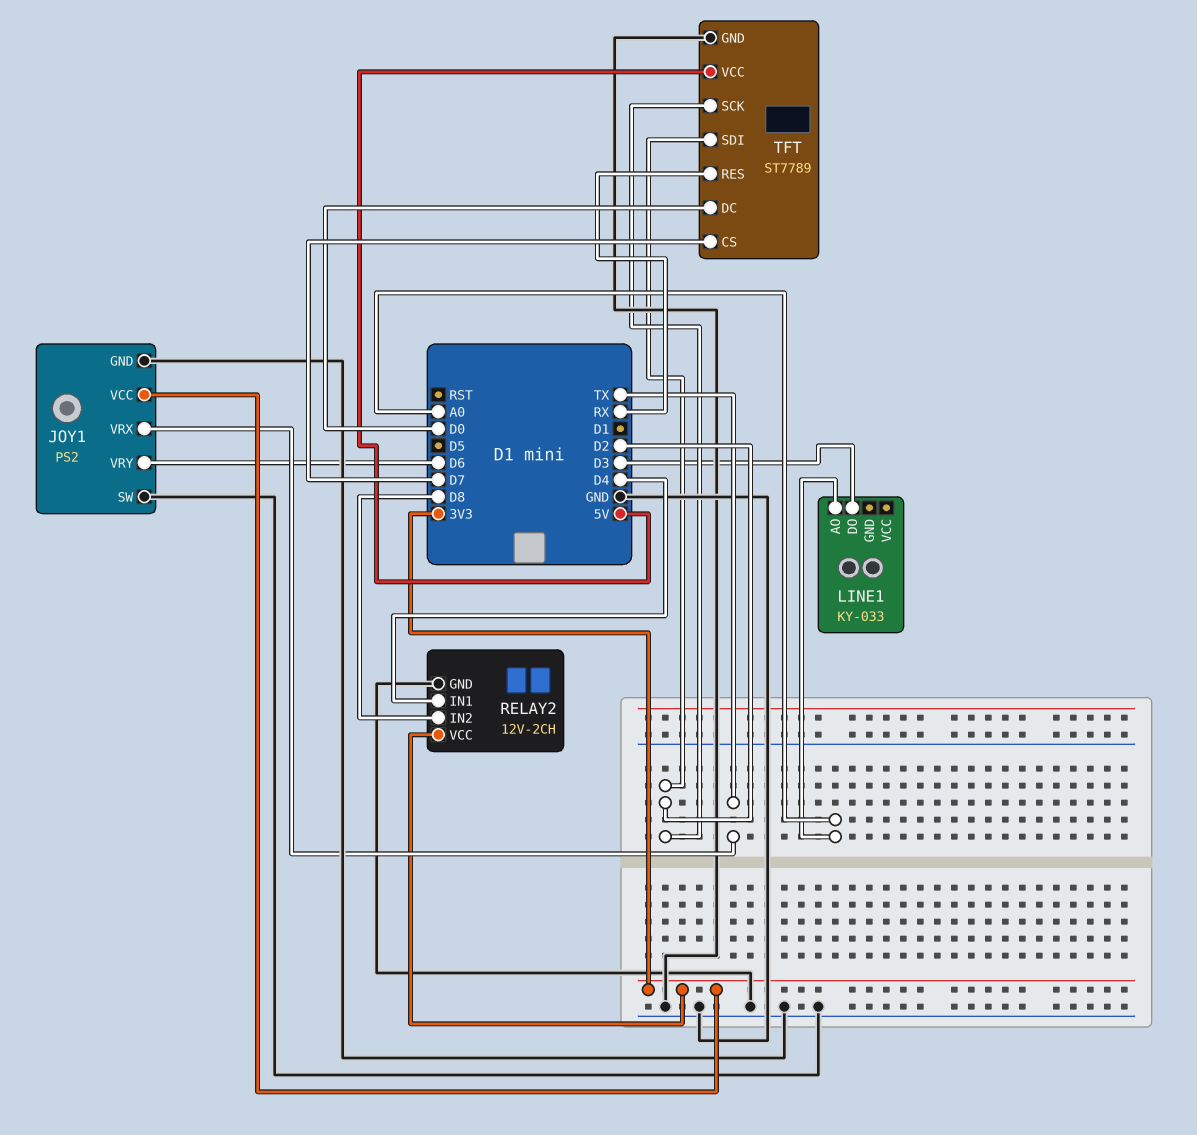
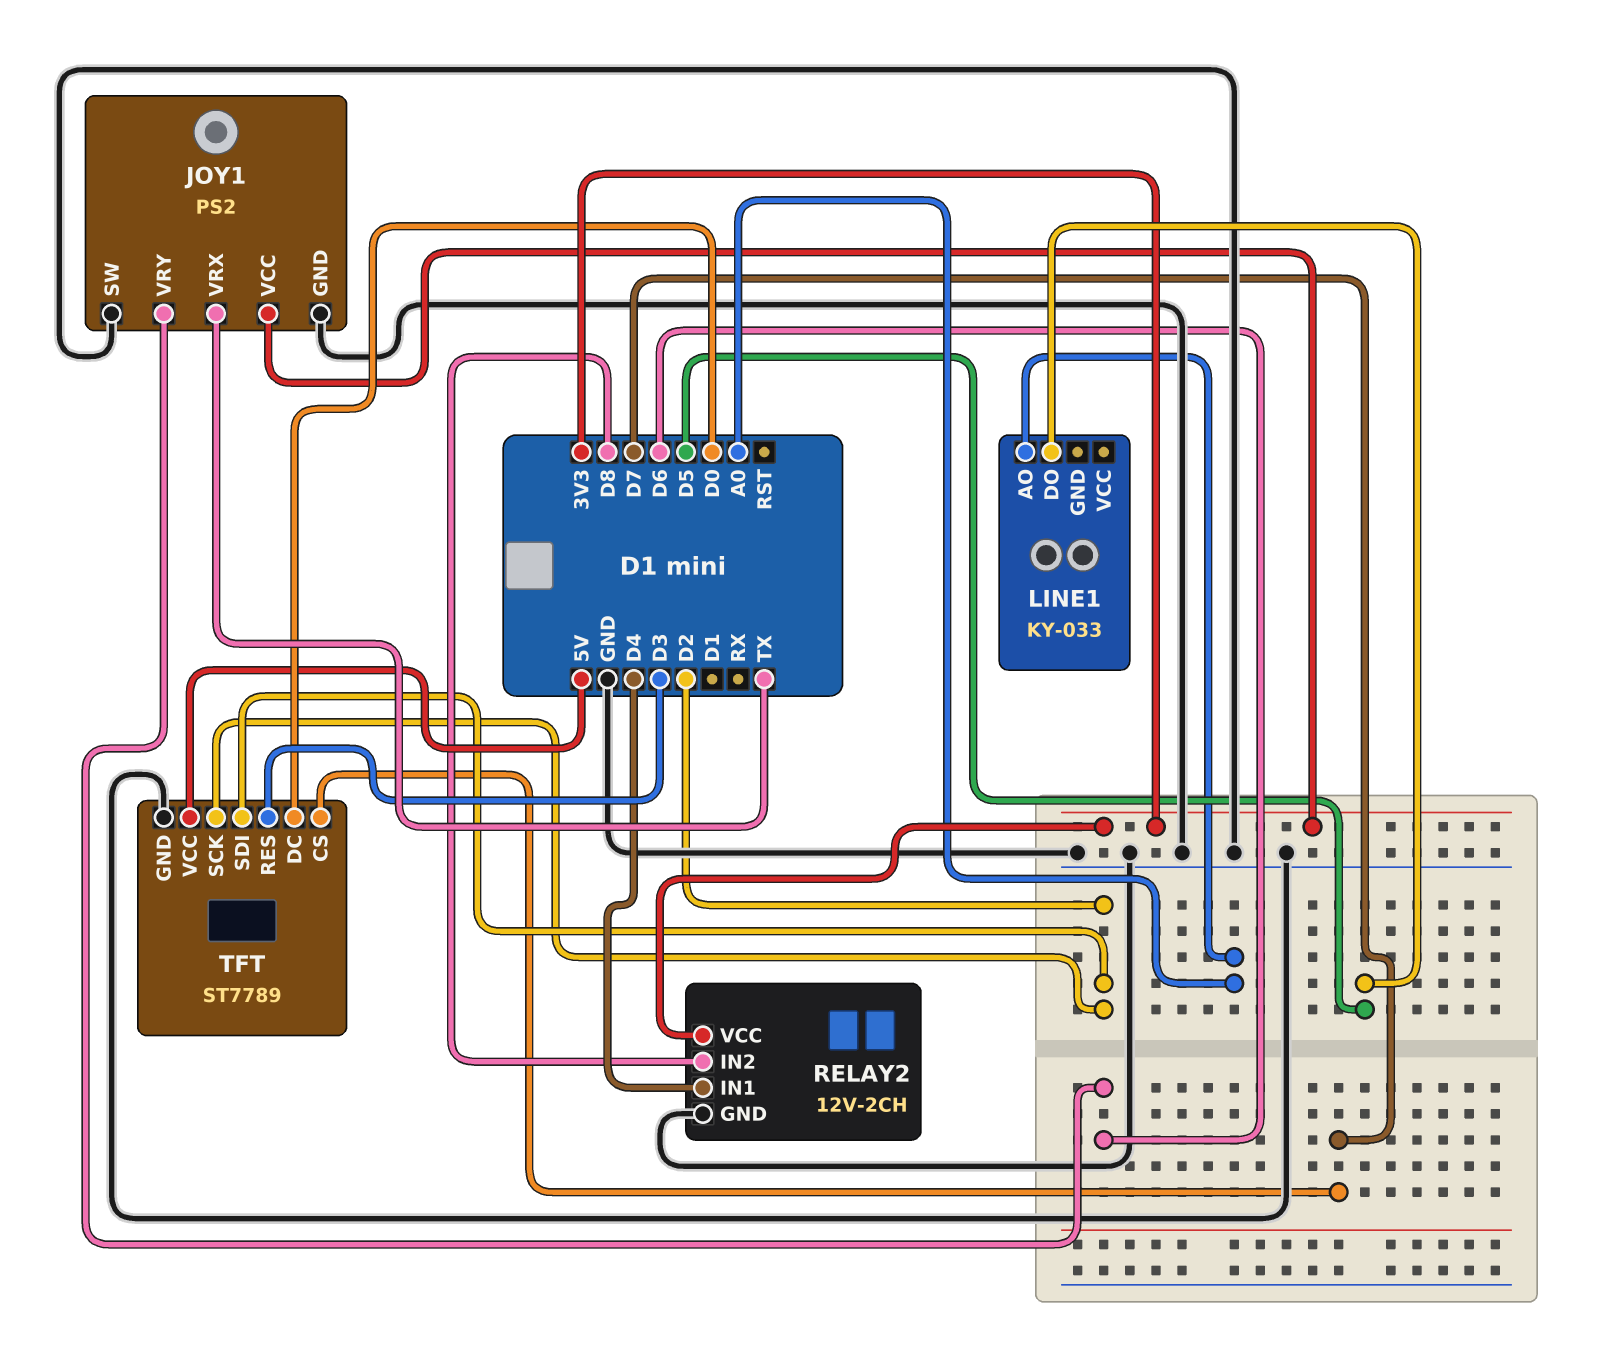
LINE1 pin DO: D3 -> D5
TFT pin RES: RX -> D3

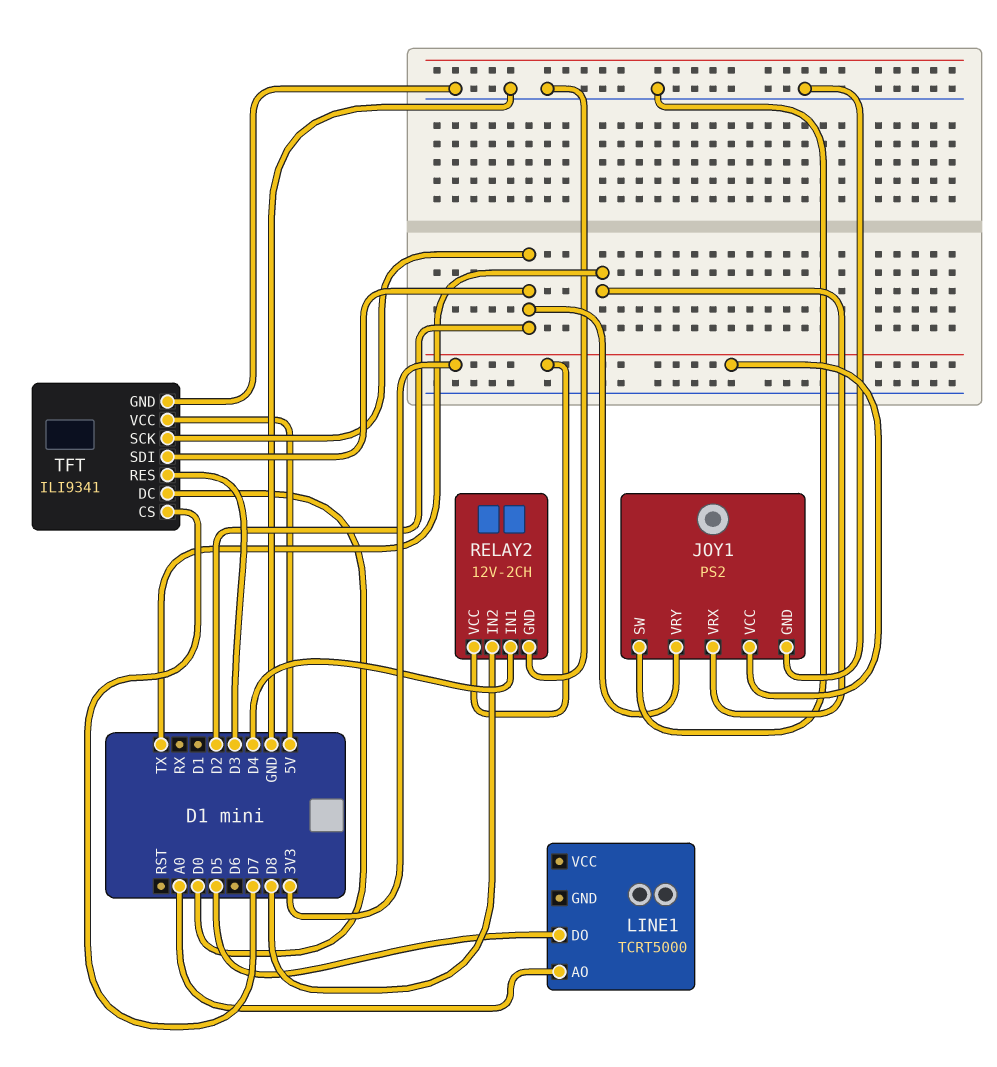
JOY1 pin VRY: D6 -> D2
LINE1: KY-033 -> TCRT5000
TFT: ST7789 -> ILI9341

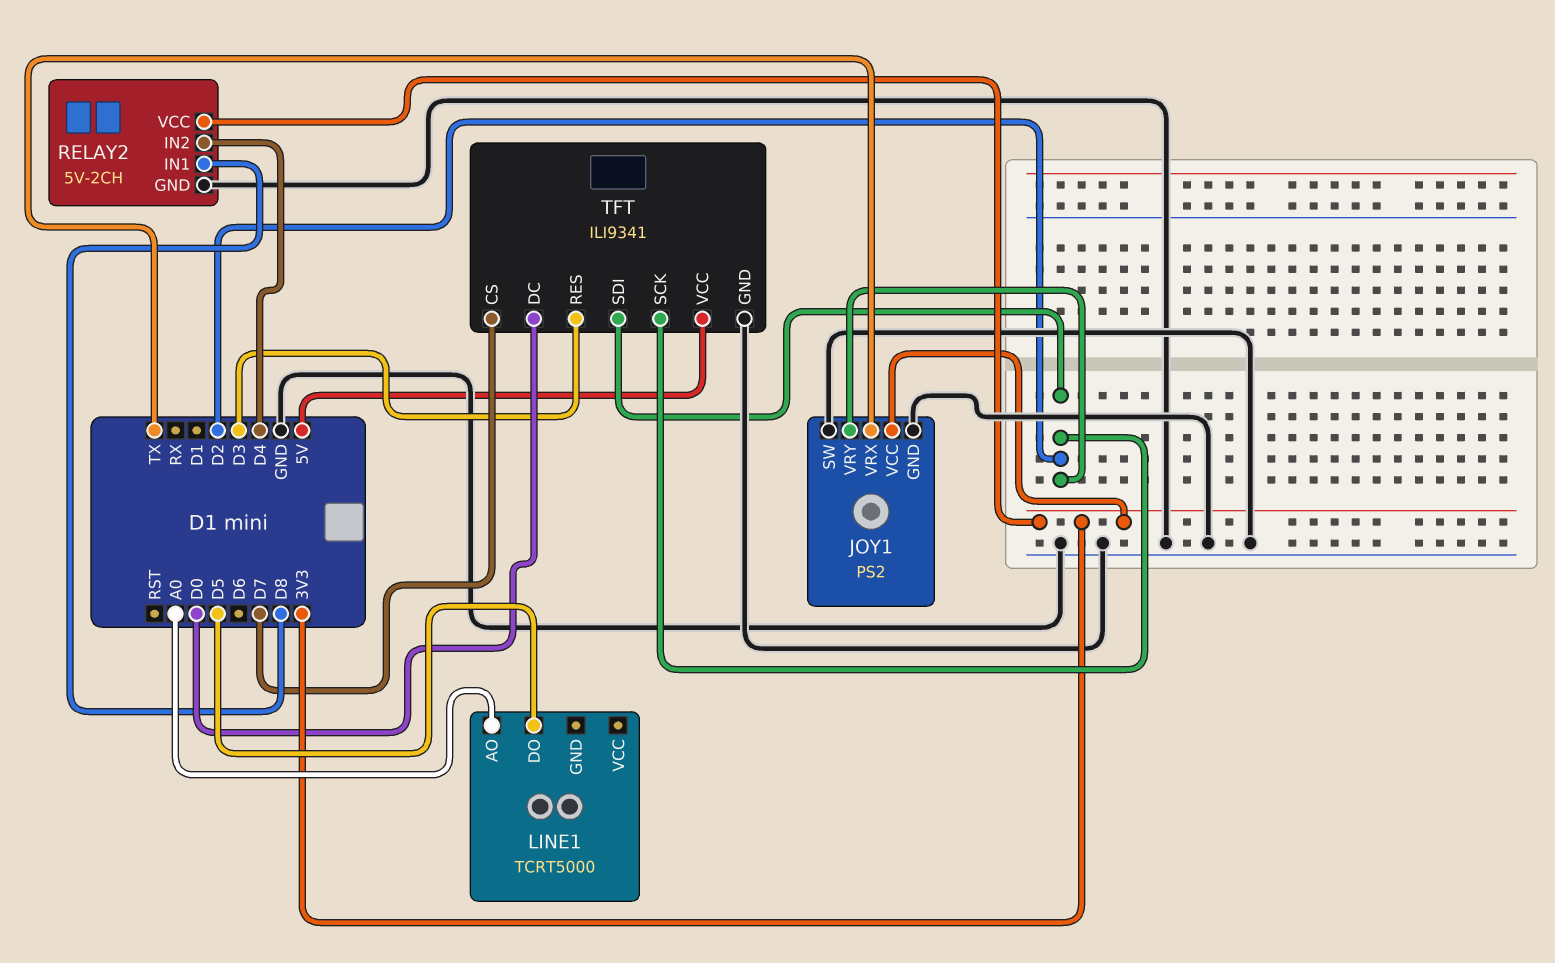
RELAY2: 12V-2CH -> 5V-2CH
RELAY2 pin IN1: D4 -> D8
RELAY2 pin IN2: D8 -> D4

